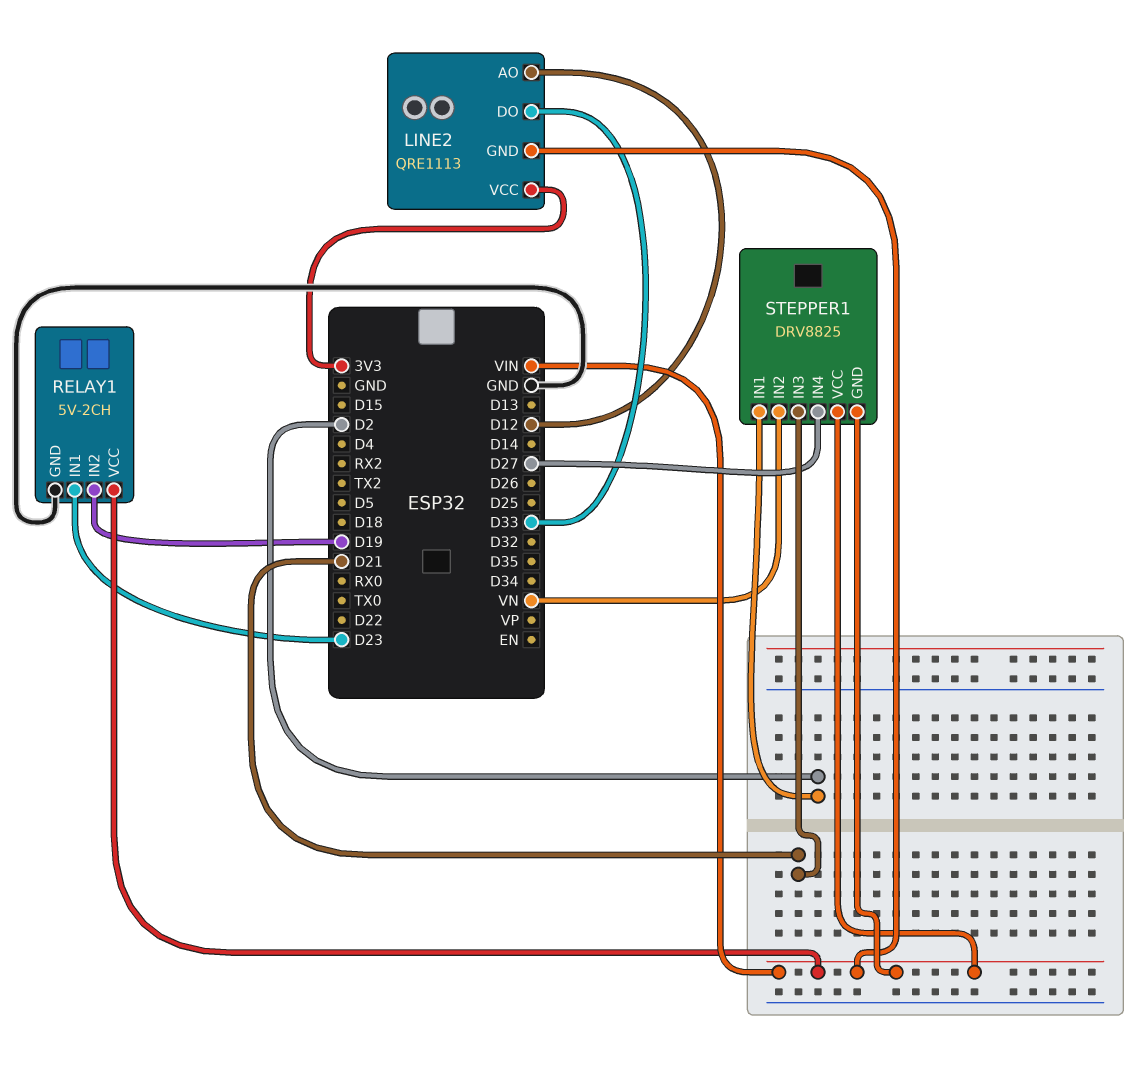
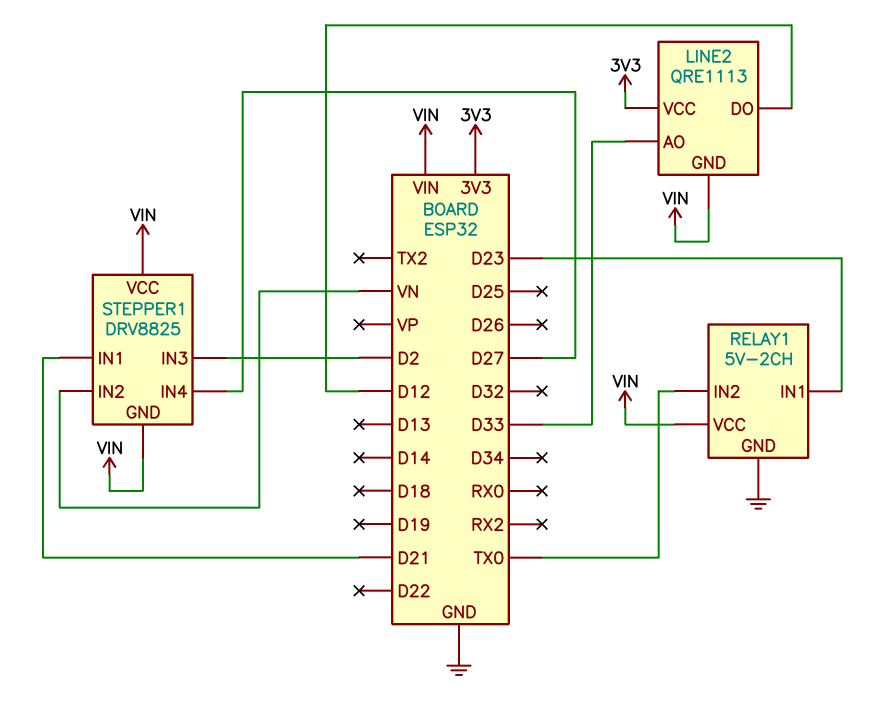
LINE2 pin AO: D12 -> D33
LINE2 pin DO: D33 -> D12
RELAY1 pin IN2: D19 -> TX0
STEPPER1 pin IN1: D2 -> D21
STEPPER1 pin IN3: D21 -> D2

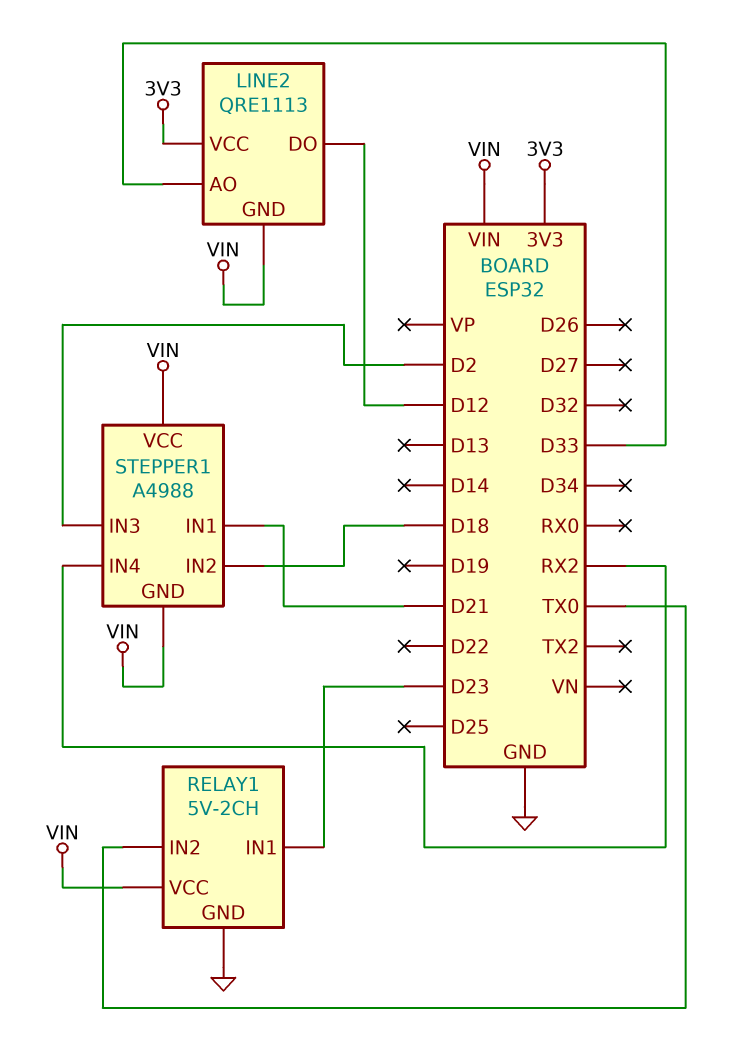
STEPPER1: DRV8825 -> A4988
STEPPER1 pin IN2: VN -> D18
STEPPER1 pin IN4: D27 -> RX2

